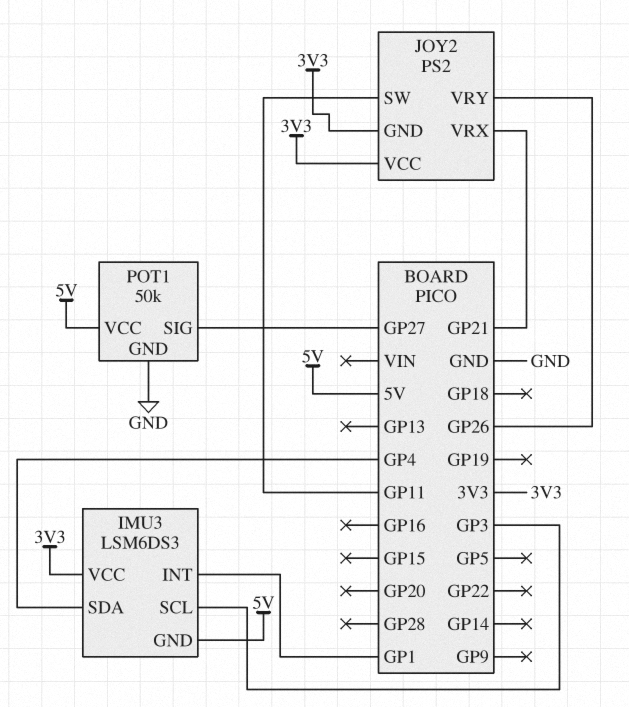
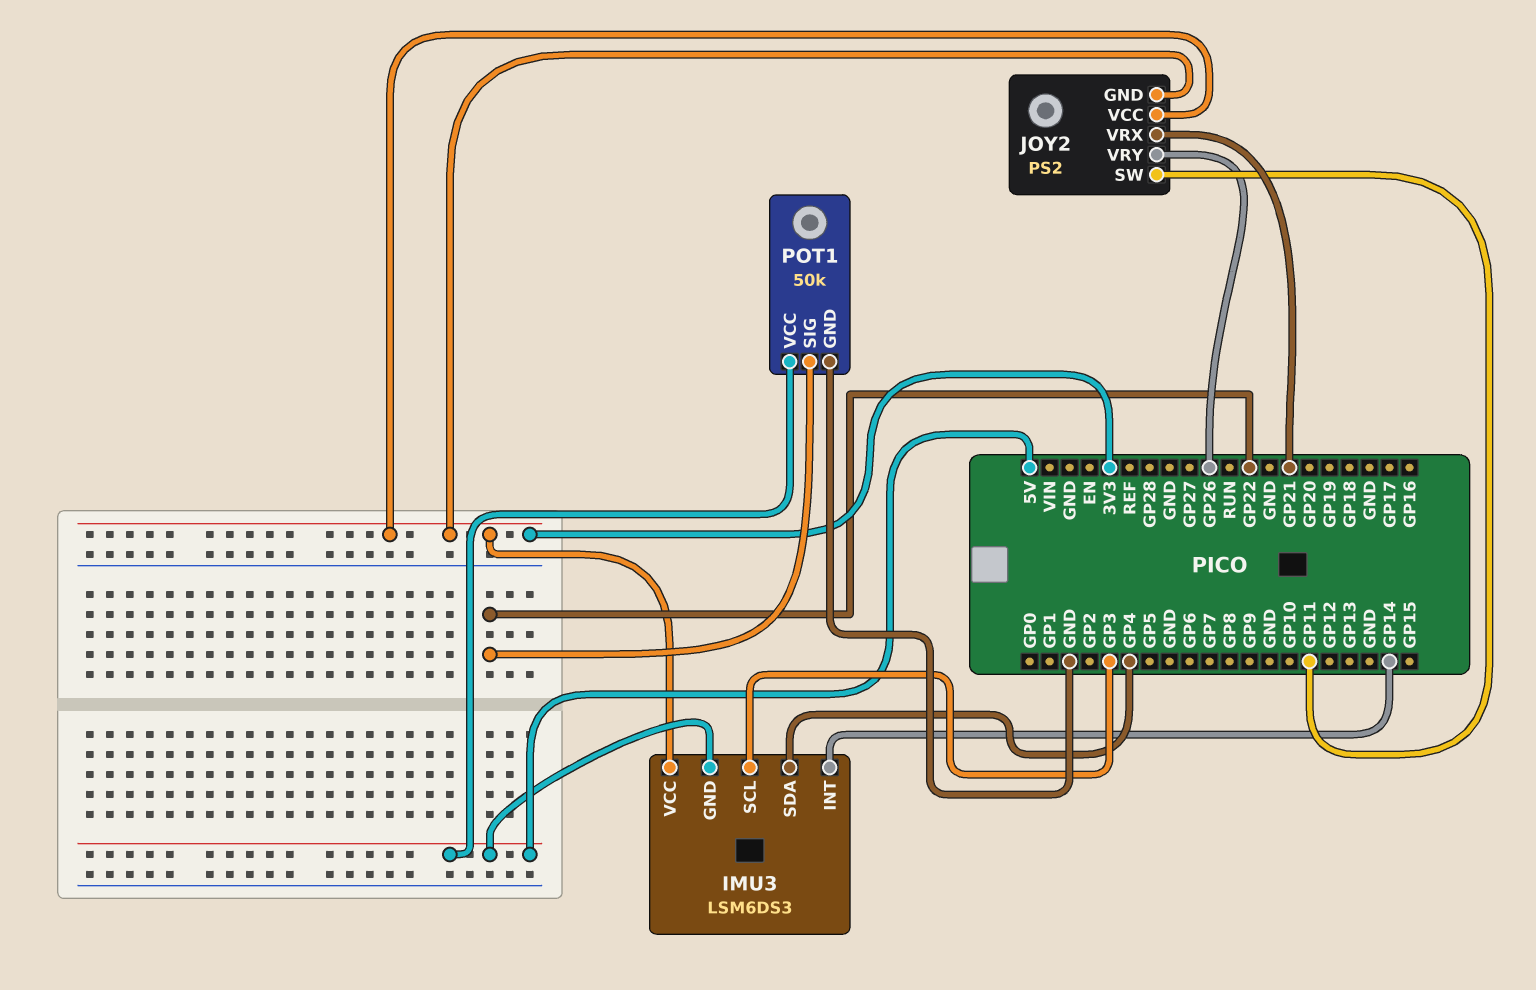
IMU3 pin INT: GP1 -> GP14
POT1 pin SIG: GP27 -> GP22

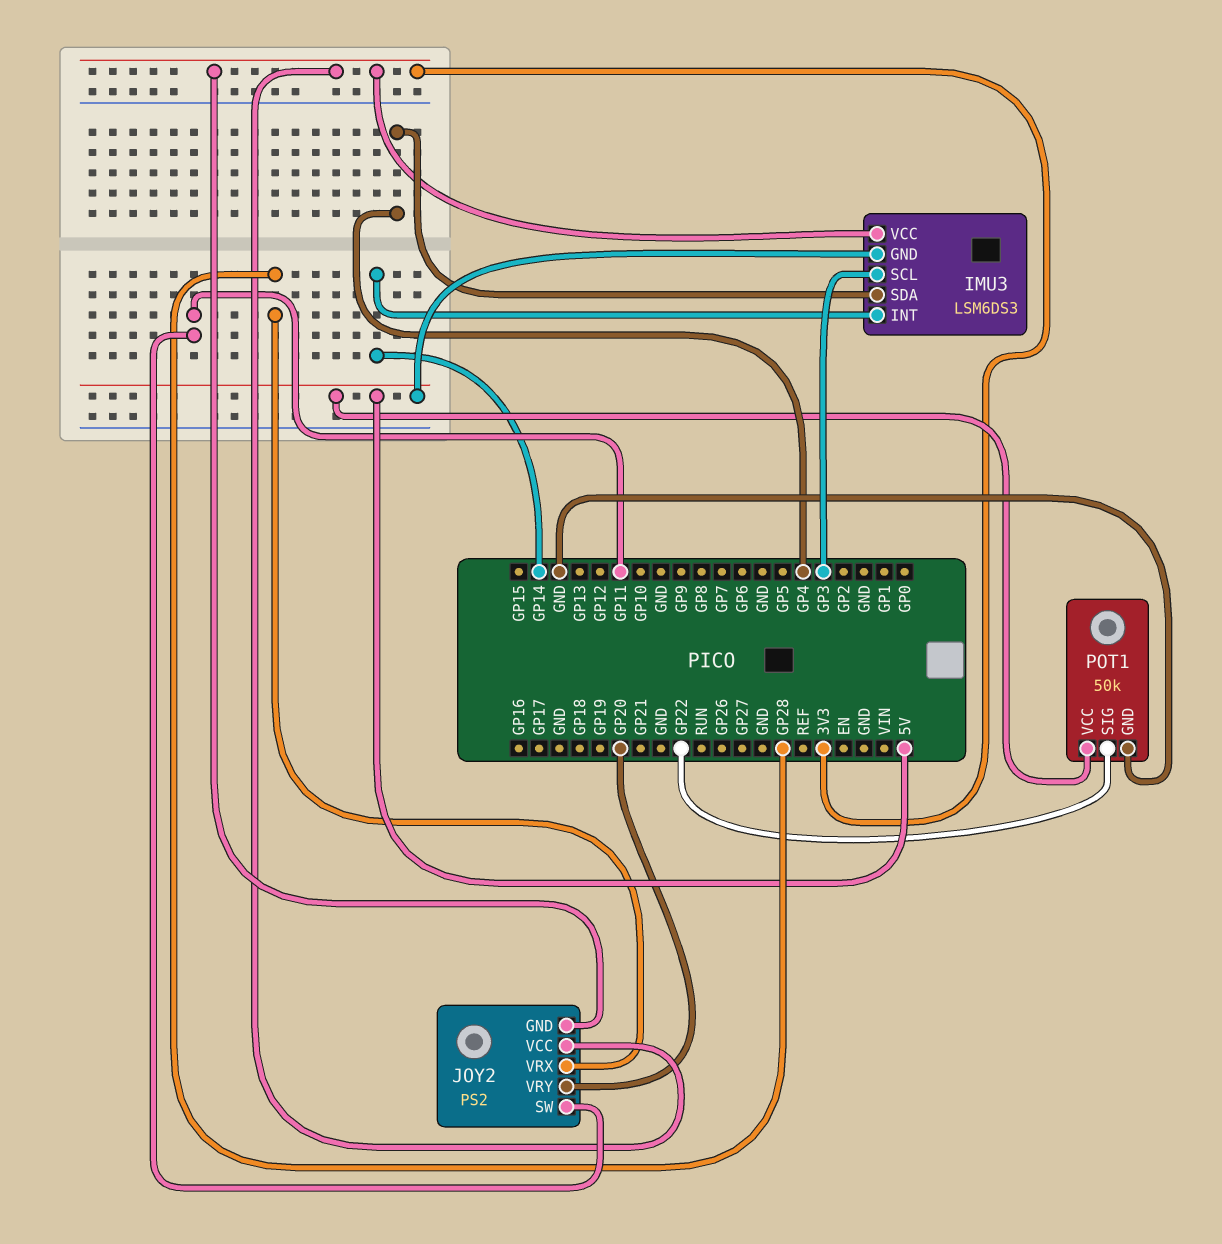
JOY2 pin VRX: GP21 -> GP28
JOY2 pin VRY: GP26 -> GP20

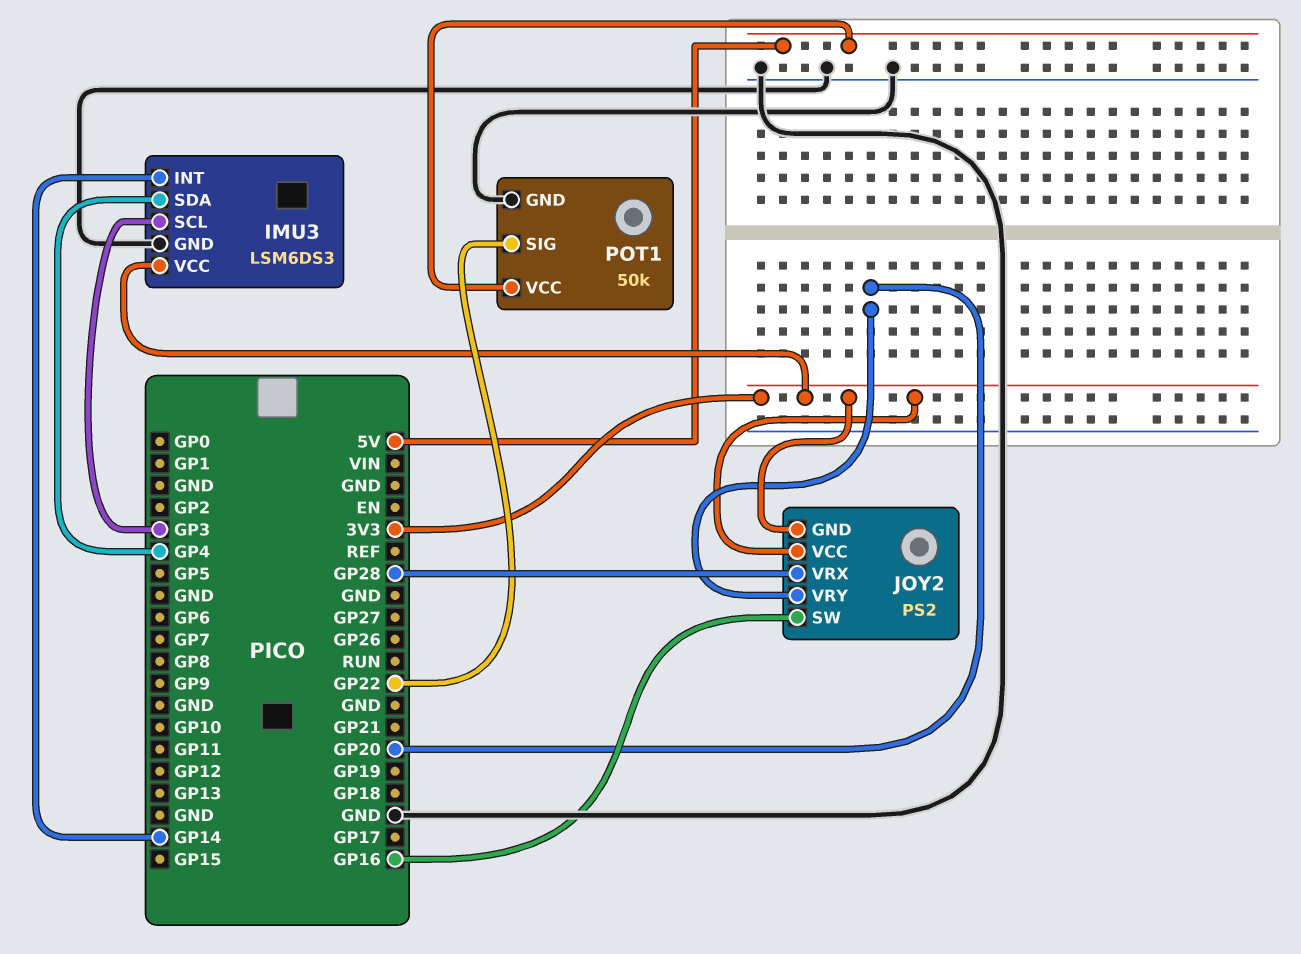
IMU3 pin GND: 5V -> GND
JOY2 pin SW: GP11 -> GP16

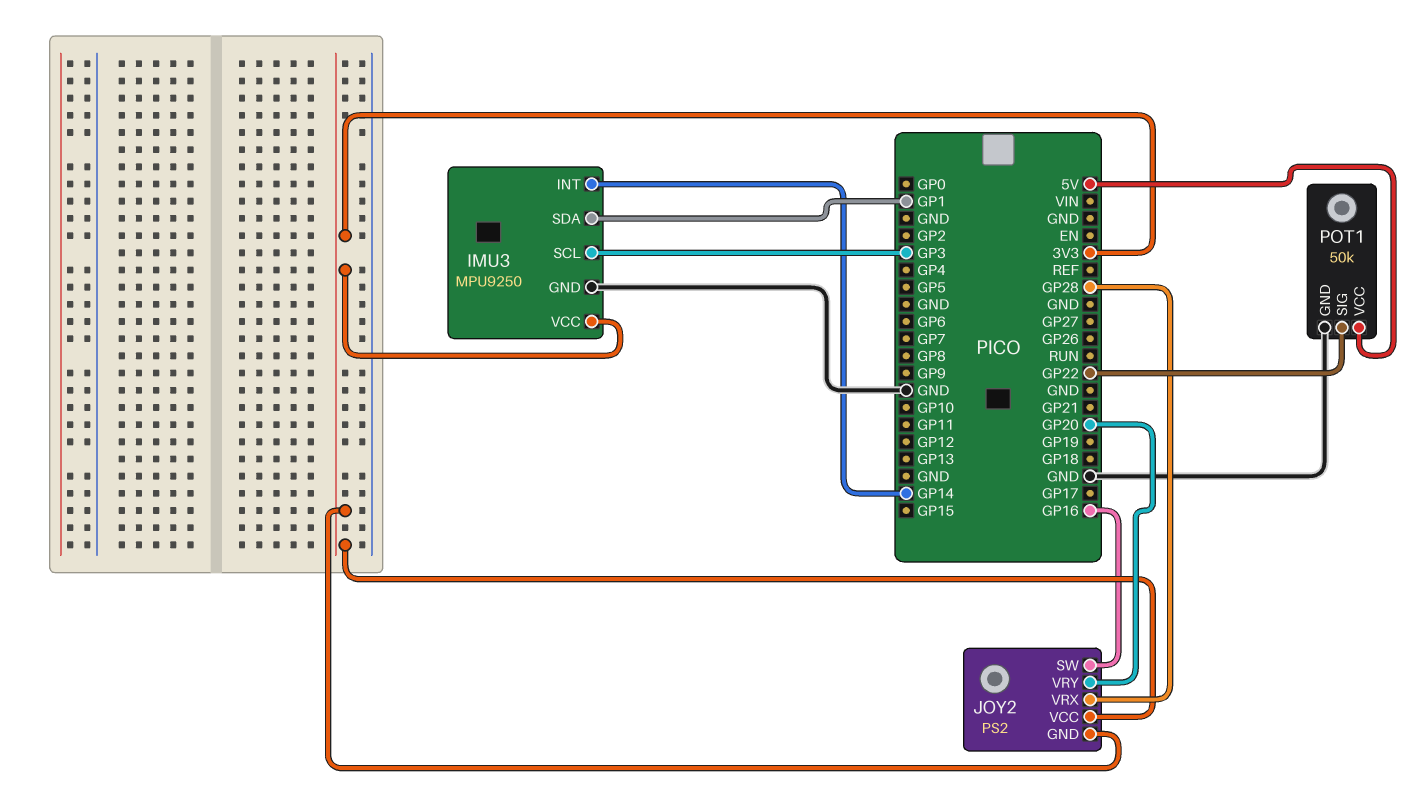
IMU3: LSM6DS3 -> MPU9250
IMU3 pin SDA: GP4 -> GP1

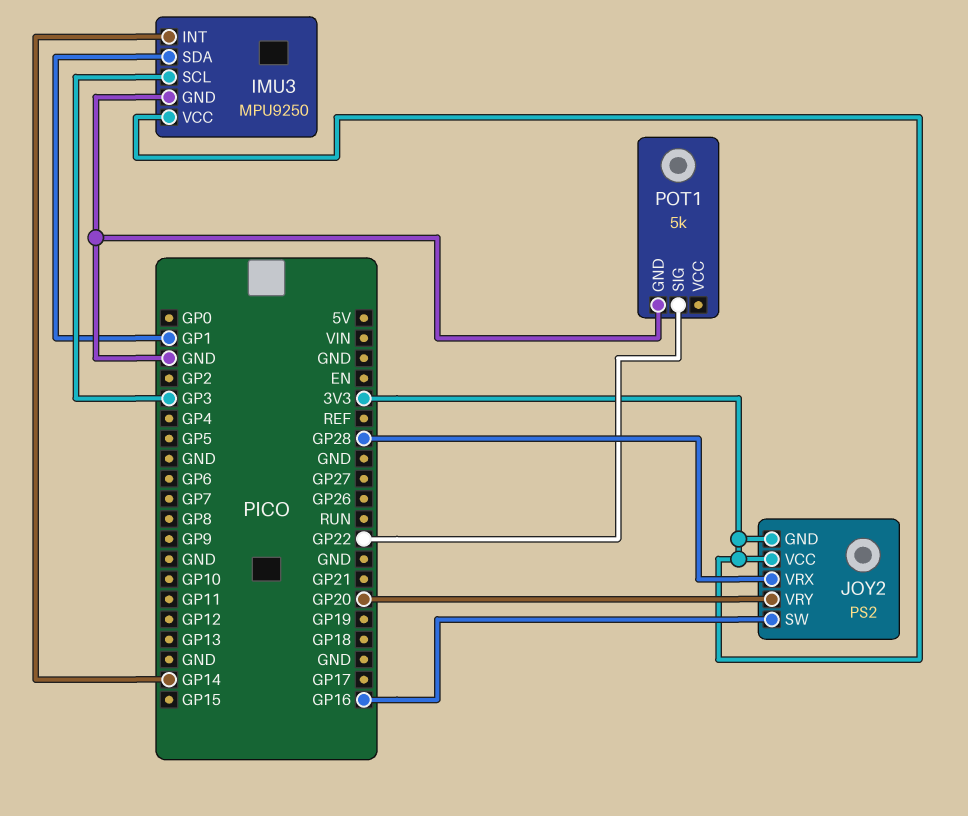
POT1: 50k -> 5k
POT1 pin VCC: 5V -> none

